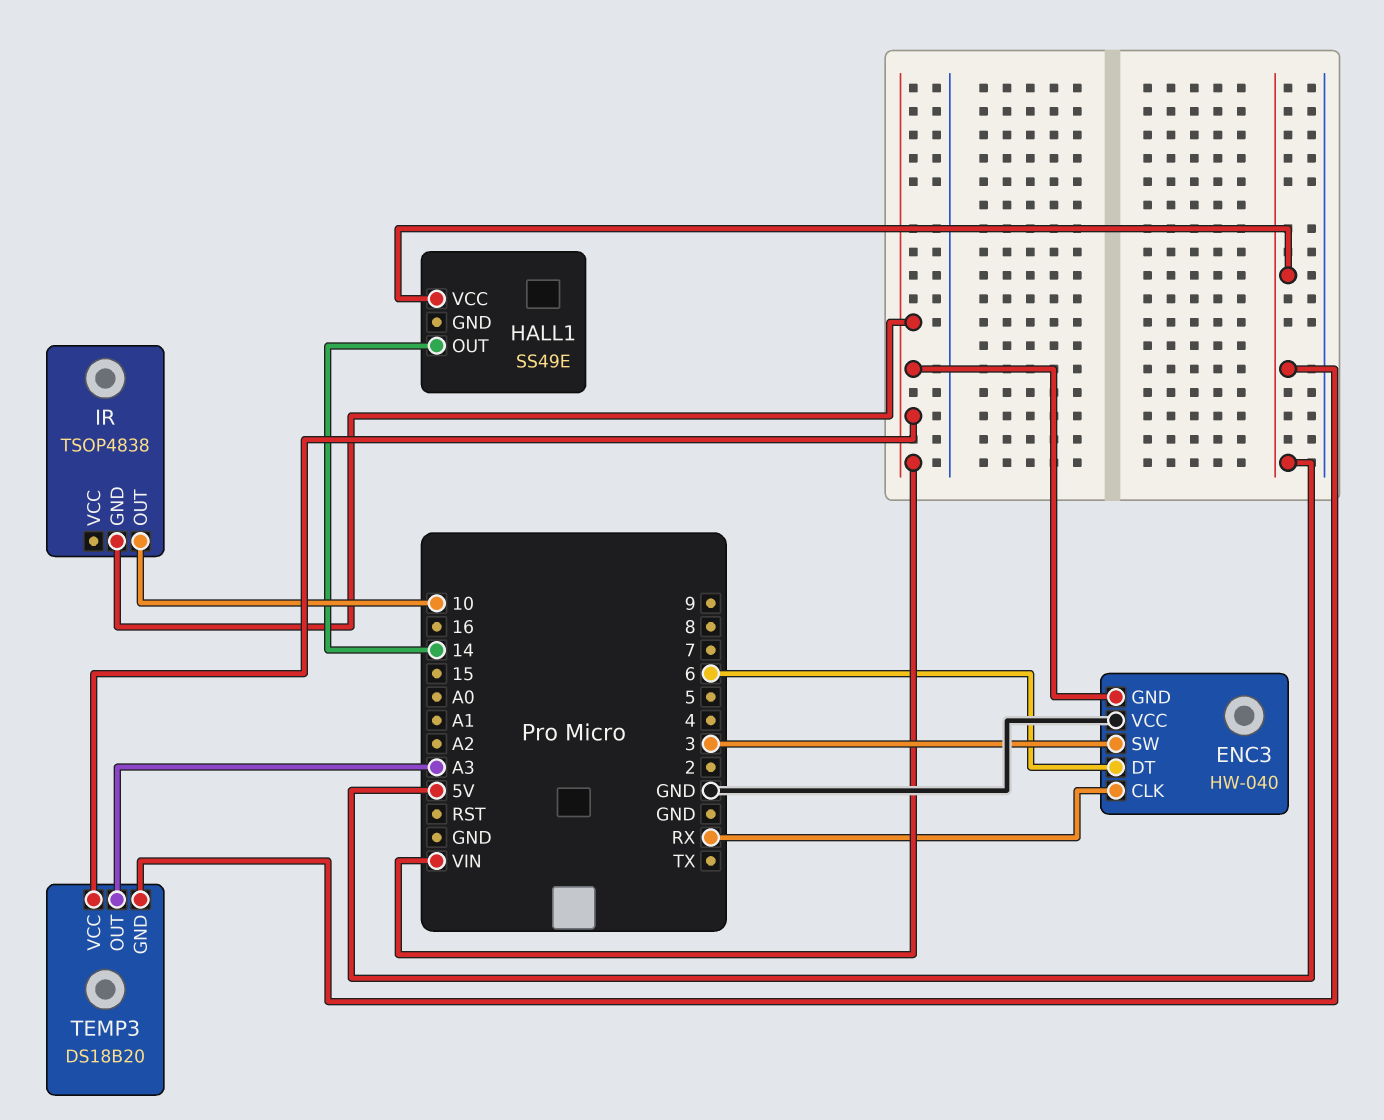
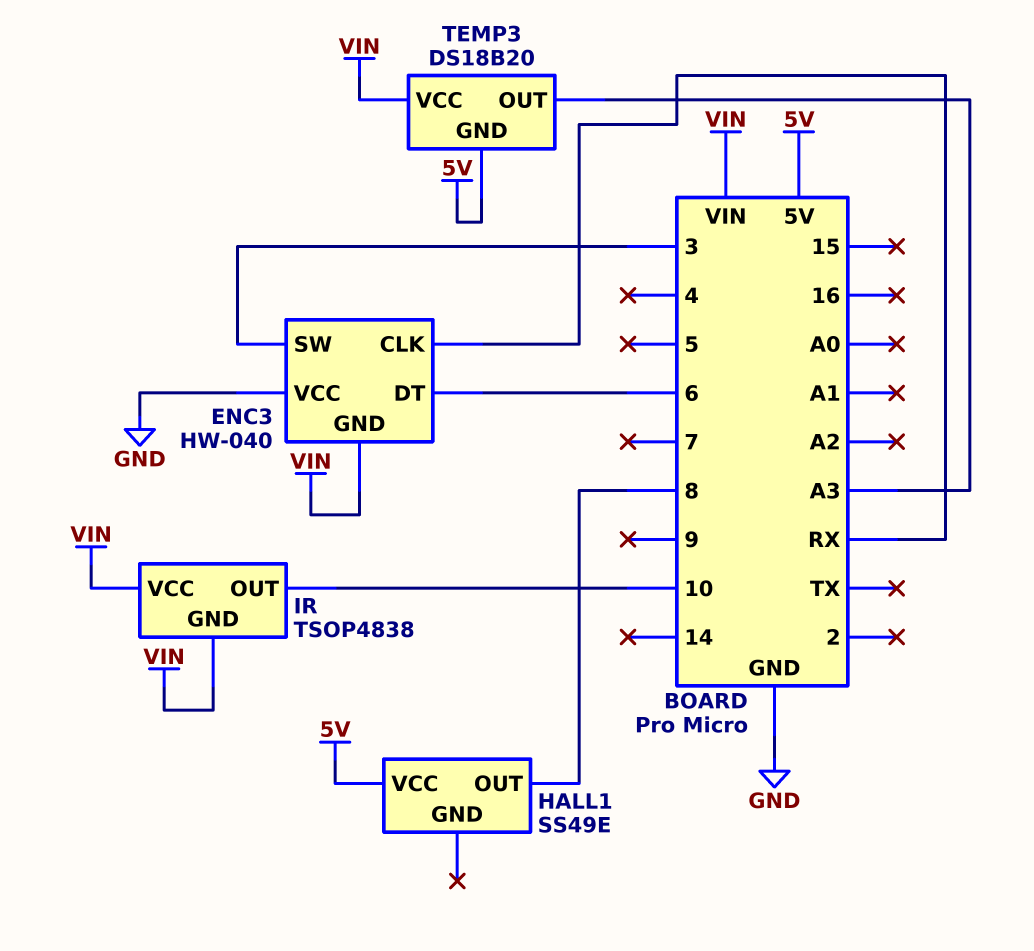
HALL1 pin OUT: 14 -> 8
IR pin VCC: none -> VIN

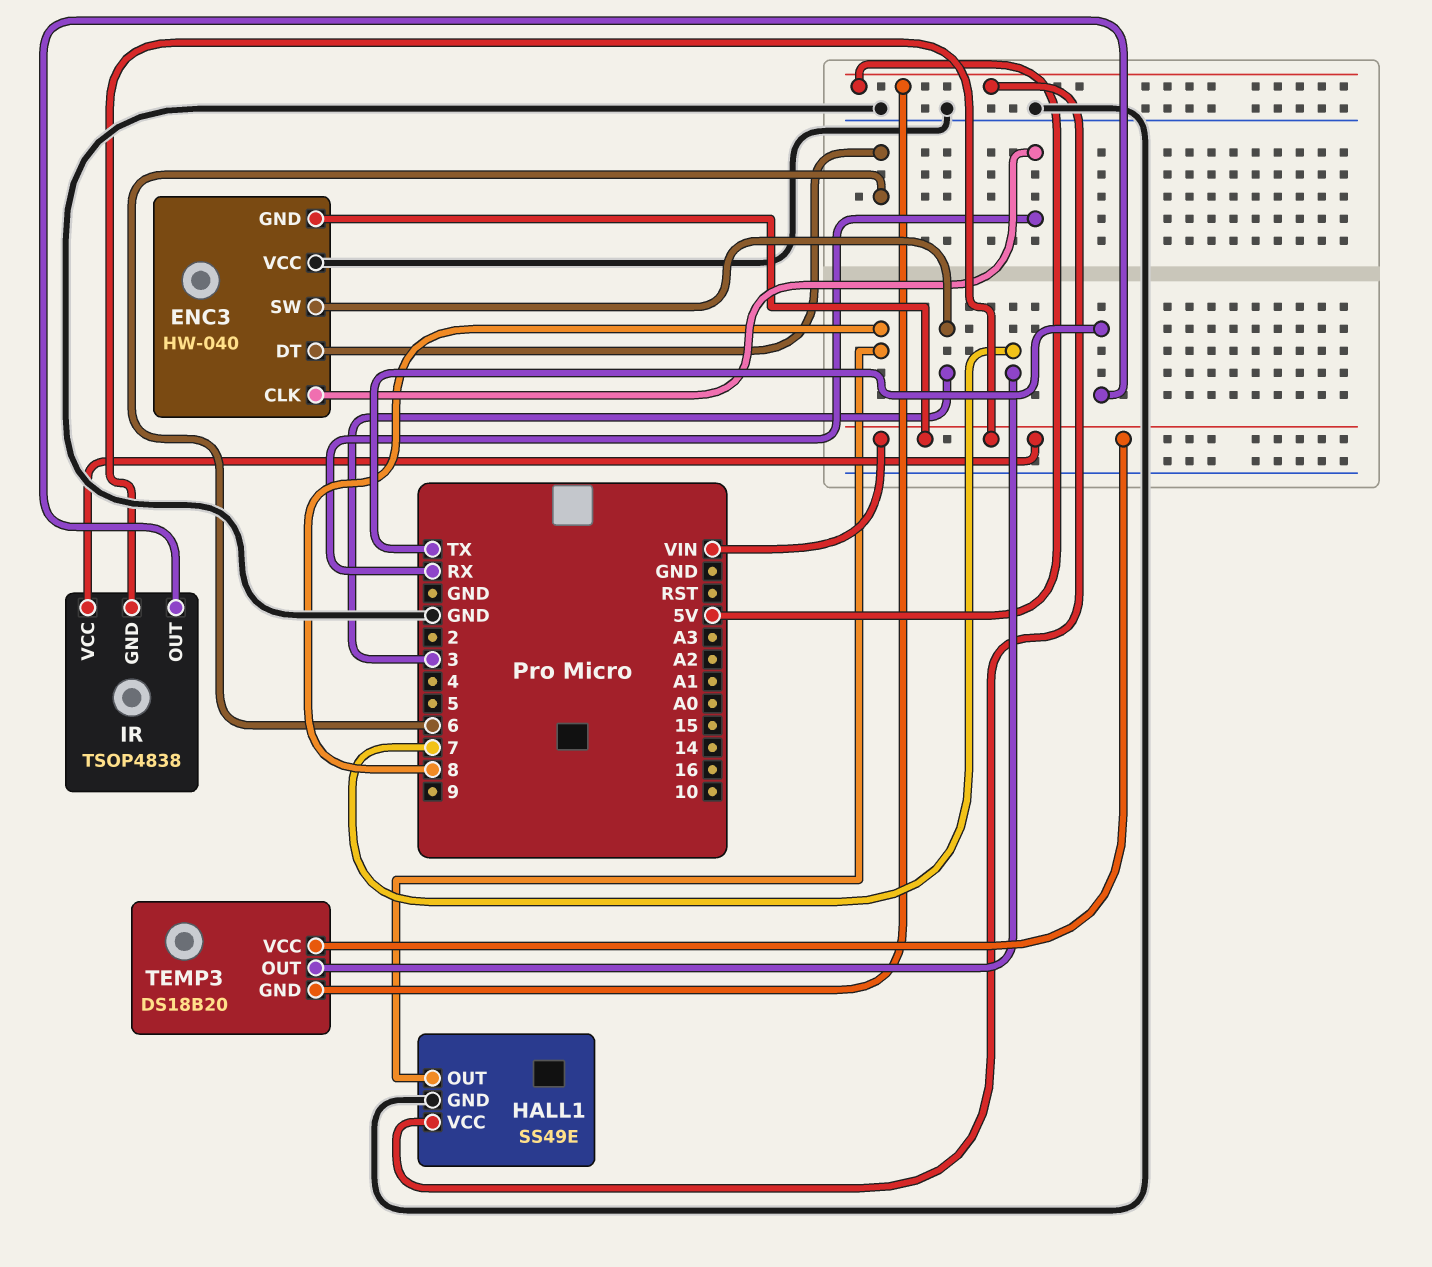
HALL1 pin GND: none -> GND
IR pin OUT: 10 -> TX
TEMP3 pin OUT: A3 -> 7

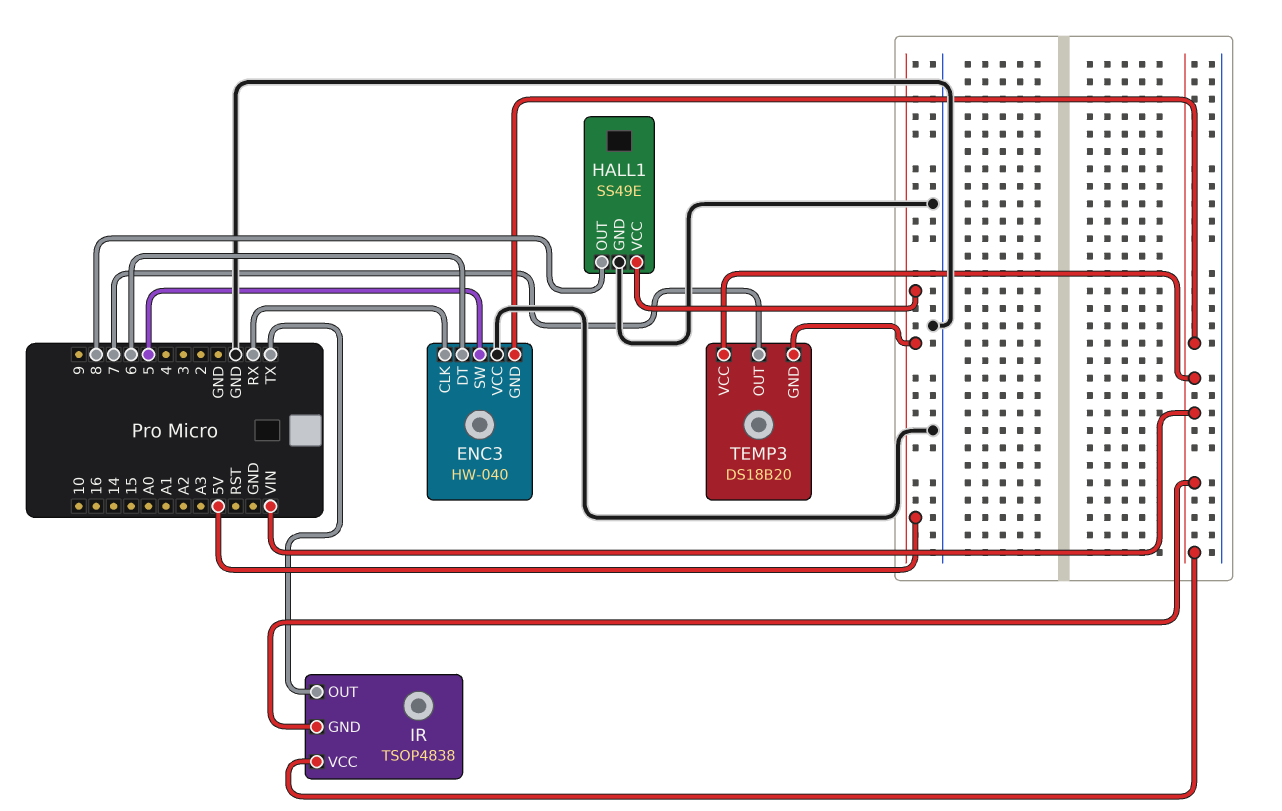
ENC3 pin SW: 3 -> 5

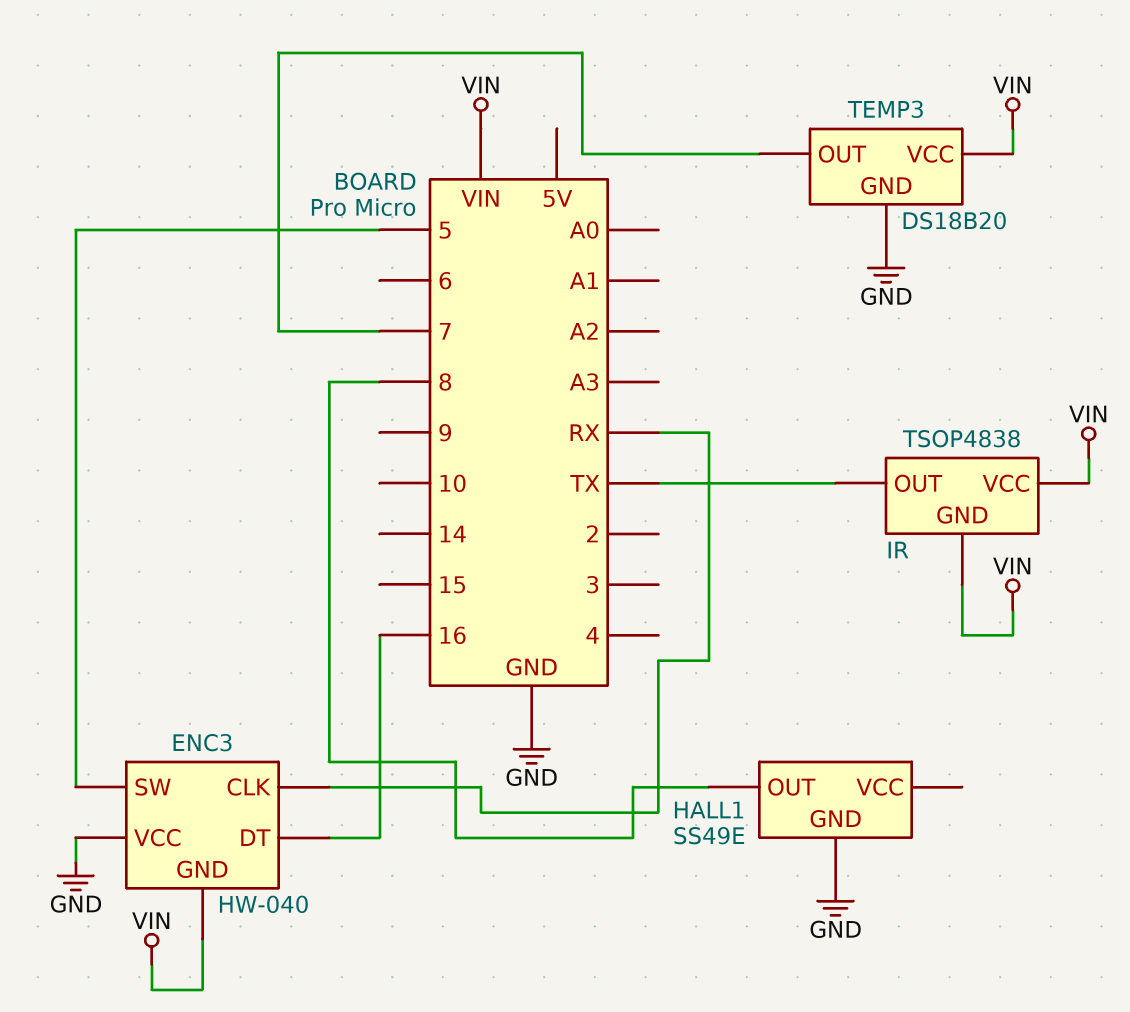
ENC3 pin DT: 6 -> 16
HALL1 pin VCC: 5V -> none
TEMP3 pin GND: 5V -> GND

